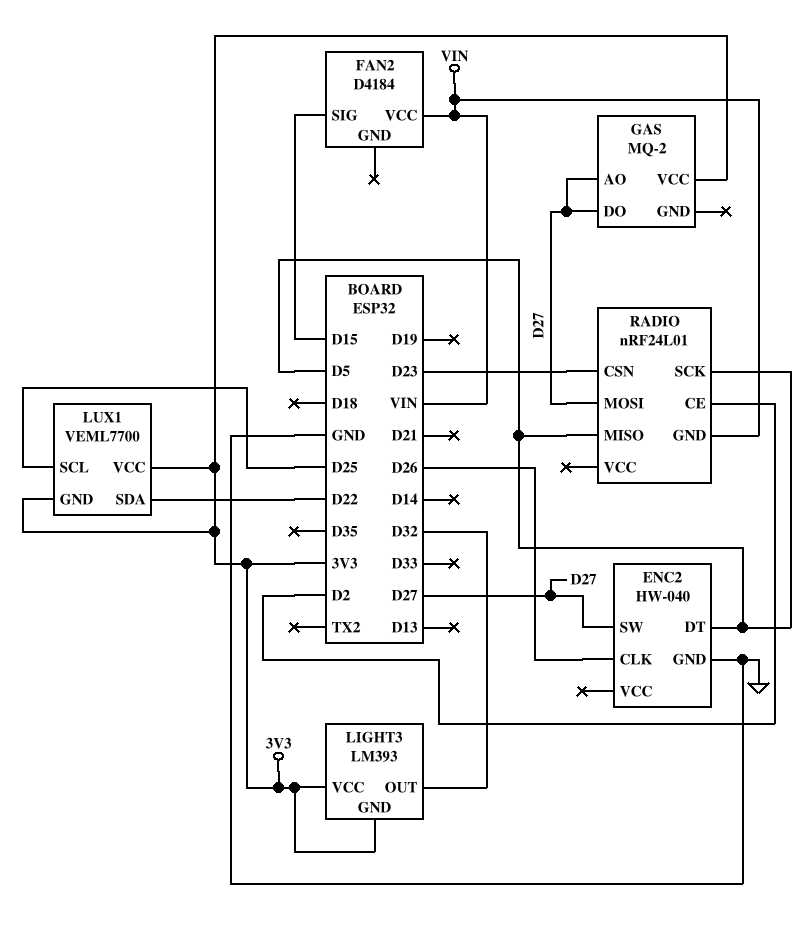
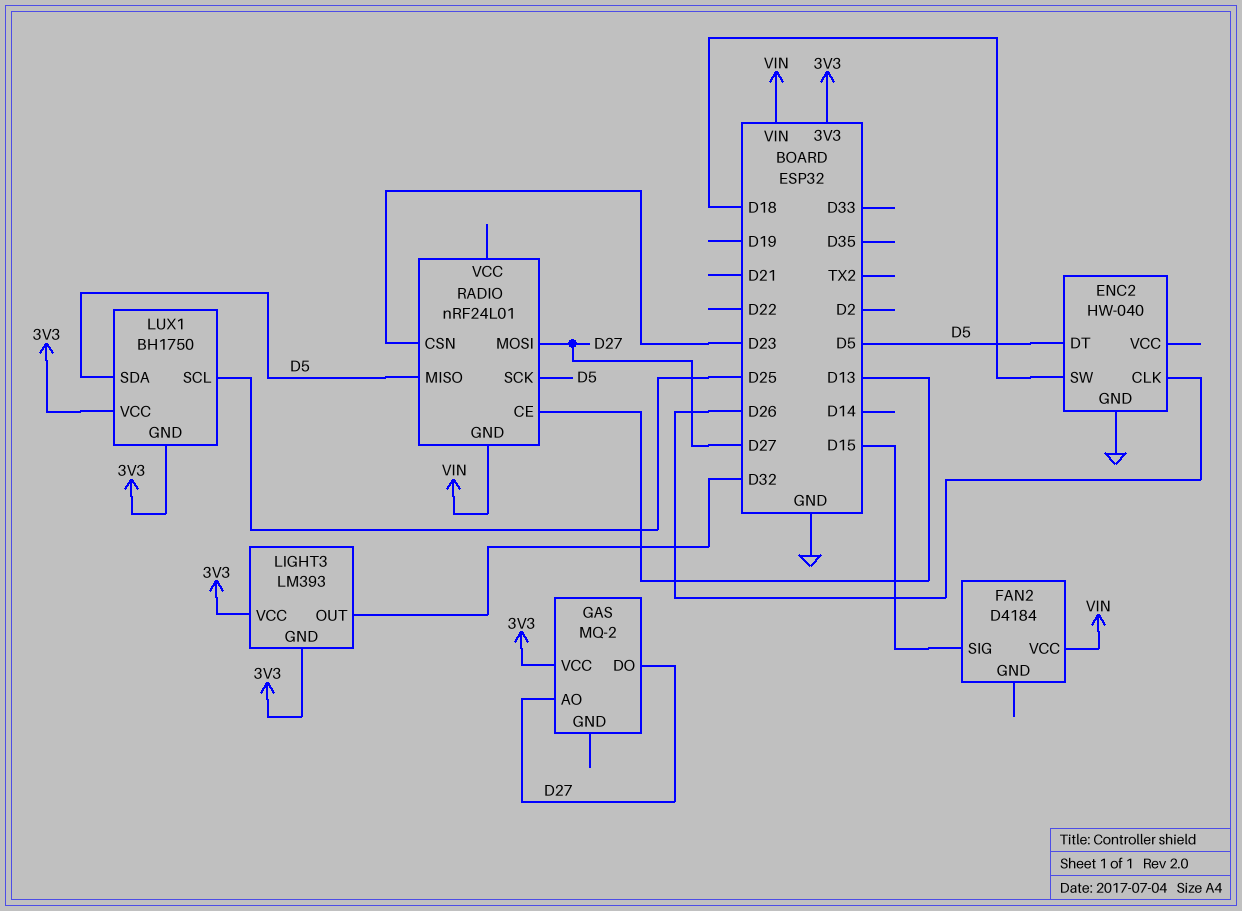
ENC2 pin SW: D27 -> D18
LUX1: VEML7700 -> BH1750
LUX1 pin SDA: D22 -> D5
RADIO pin CE: D2 -> D13

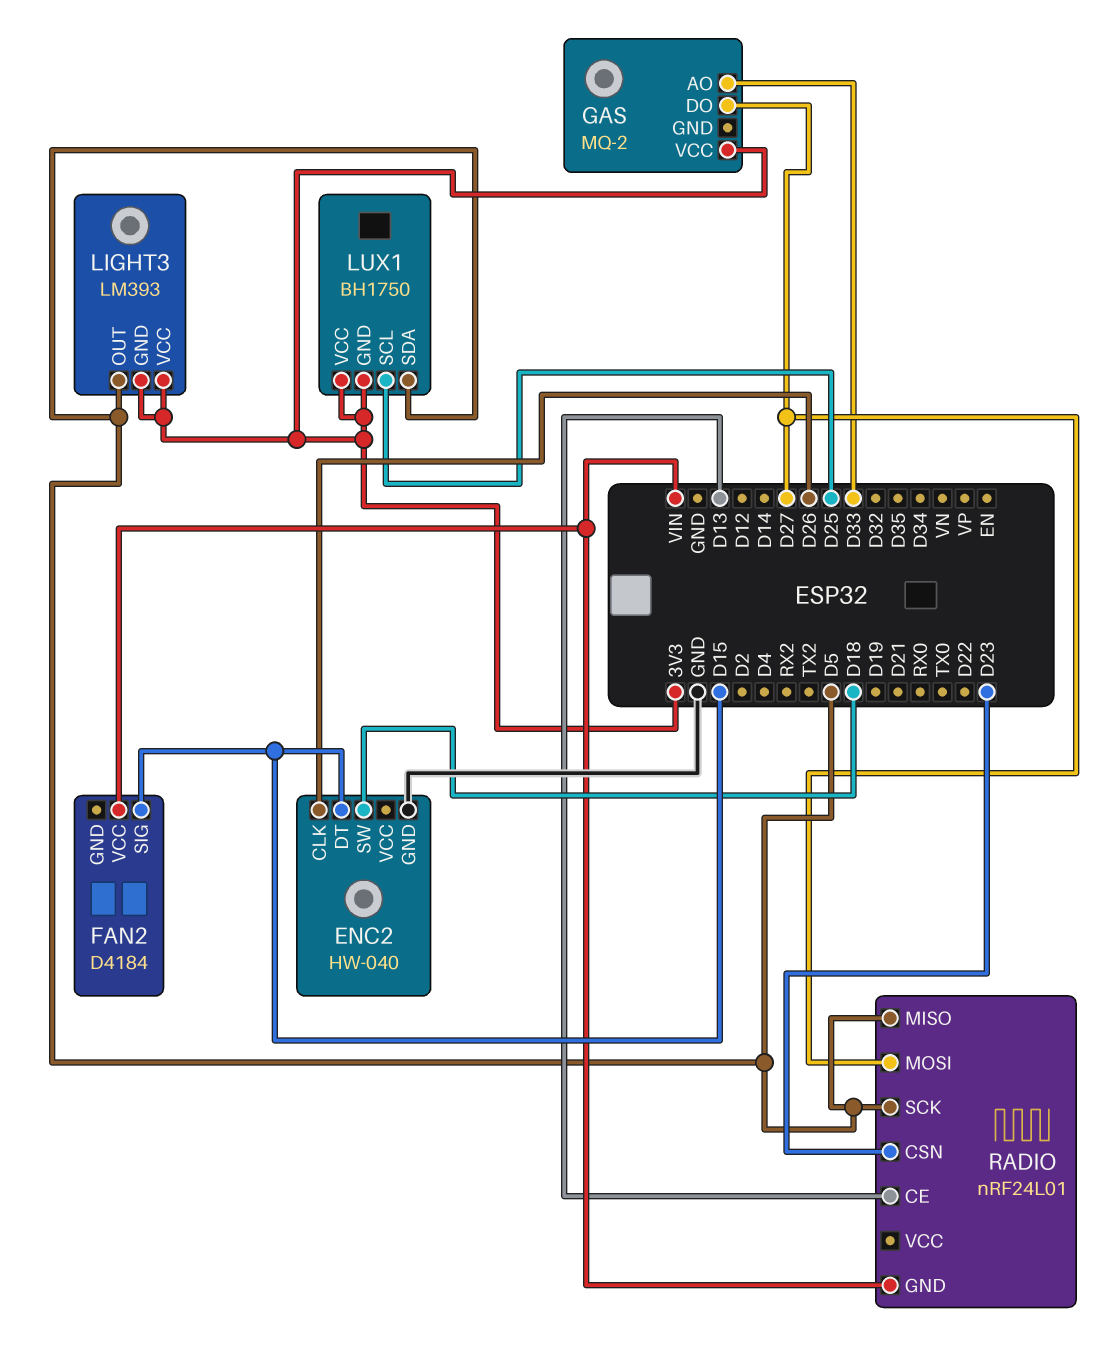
ENC2 pin DT: D5 -> D15
GAS pin AO: D27 -> D33
LIGHT3 pin OUT: D32 -> D5

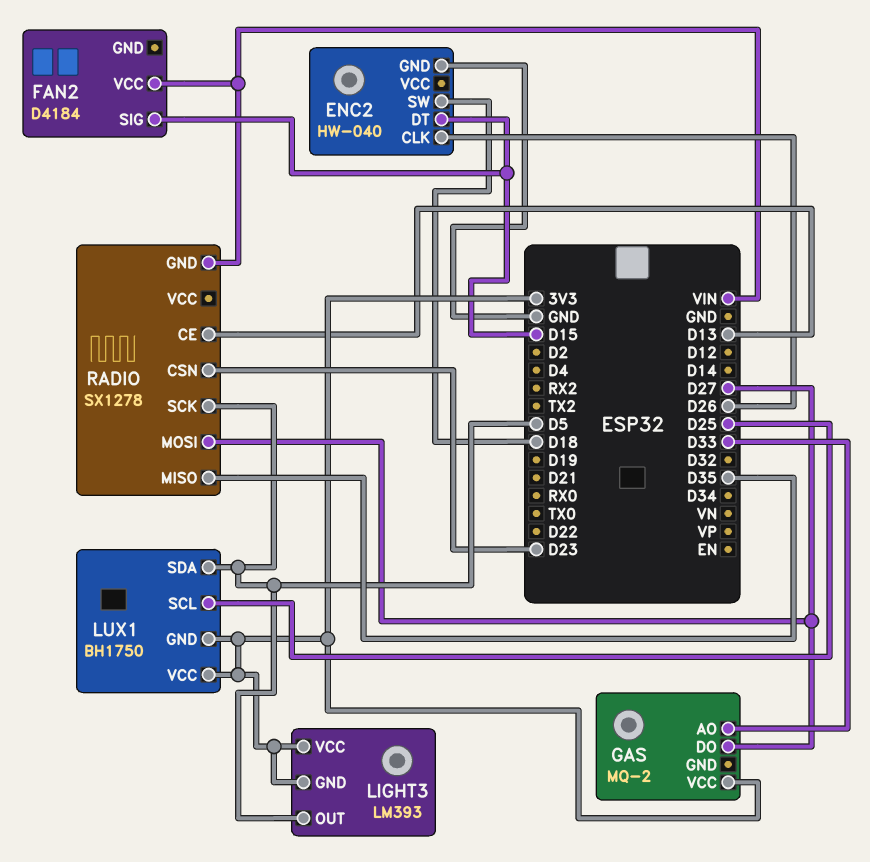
RADIO: nRF24L01 -> SX1278
RADIO pin MISO: D5 -> D35

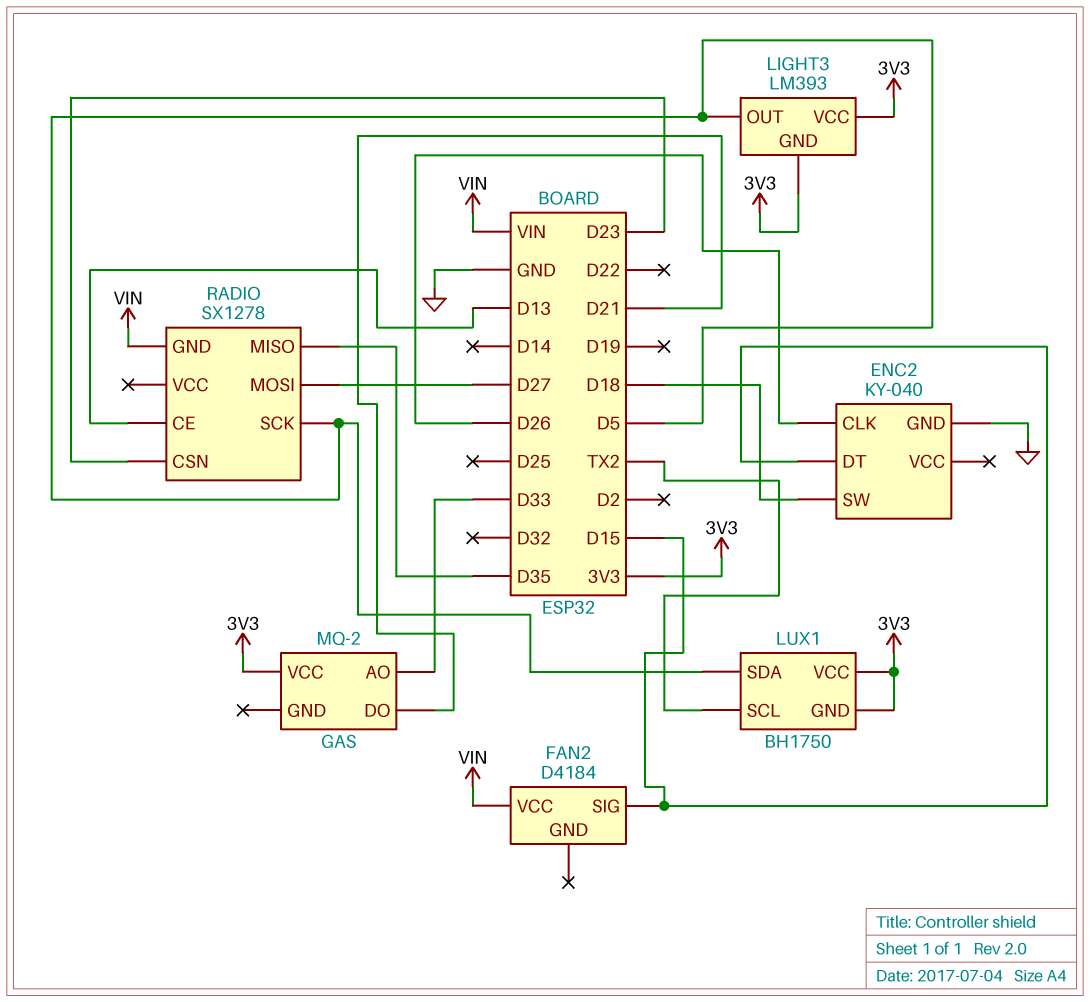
ENC2: HW-040 -> KY-040
GAS pin DO: D27 -> D21
LUX1 pin SCL: D25 -> TX2

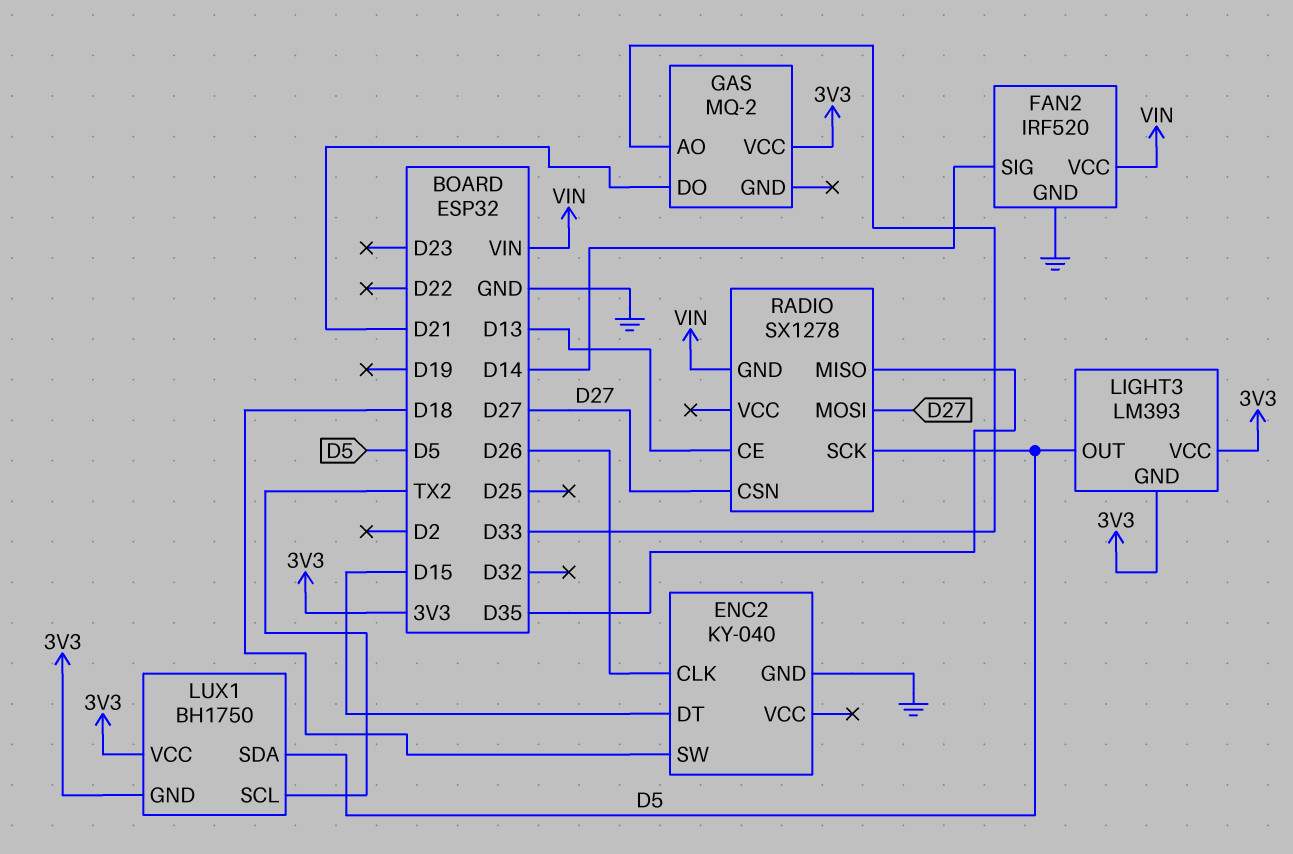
FAN2: D4184 -> IRF520
FAN2 pin GND: none -> GND
FAN2 pin SIG: D15 -> D14
RADIO pin CSN: D23 -> D27

